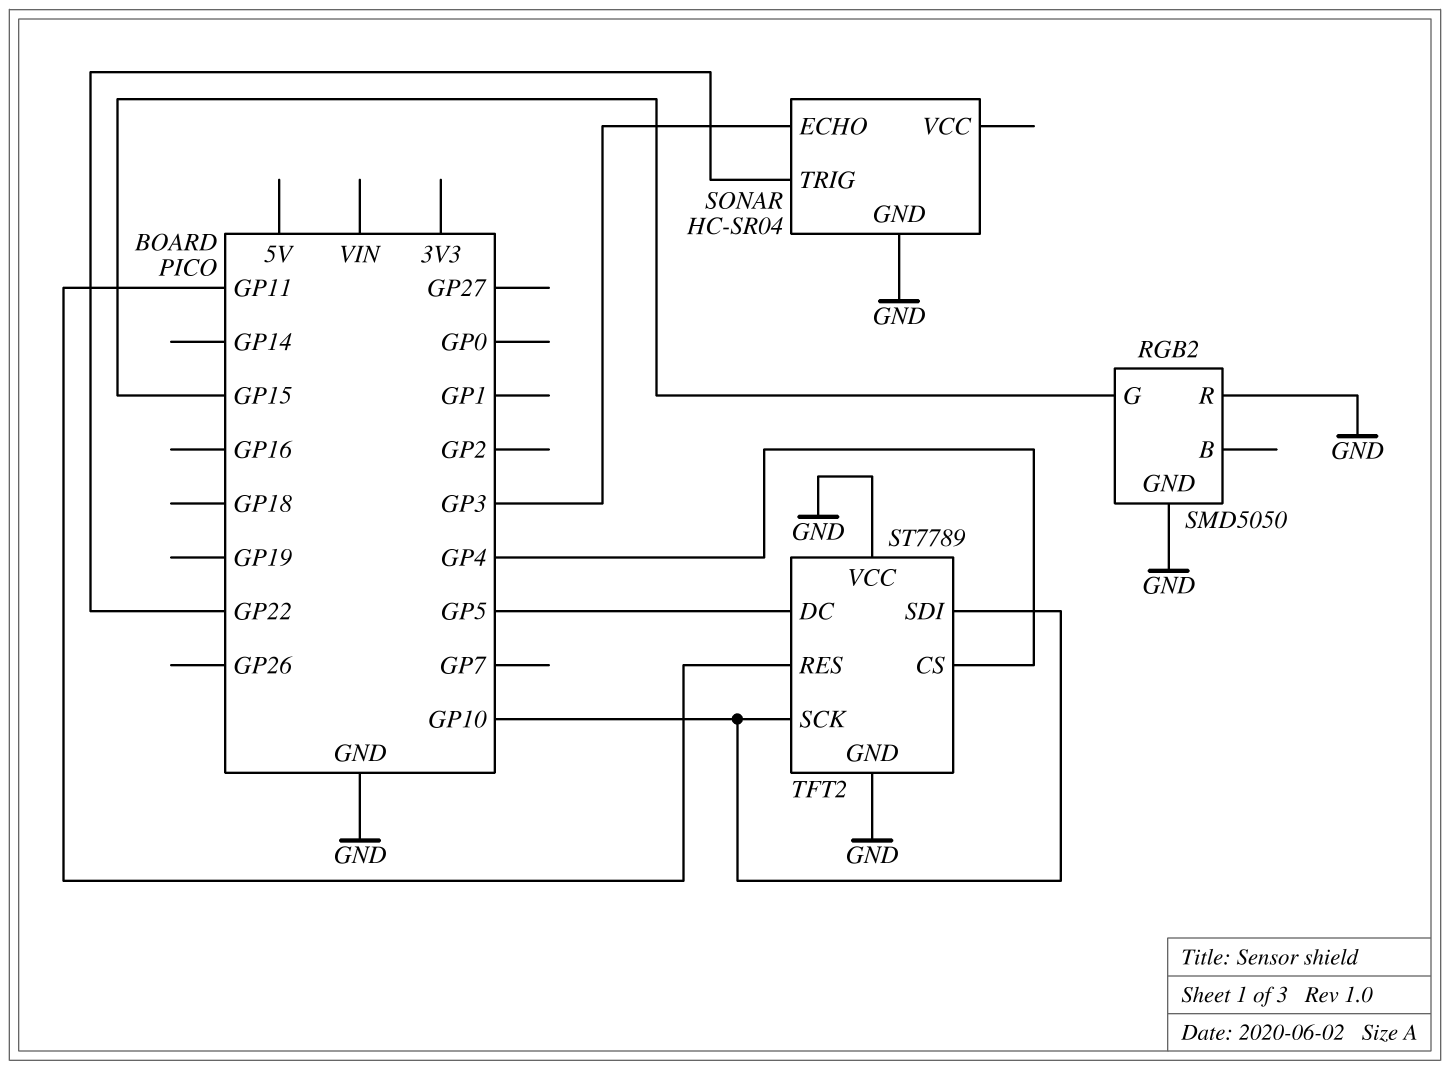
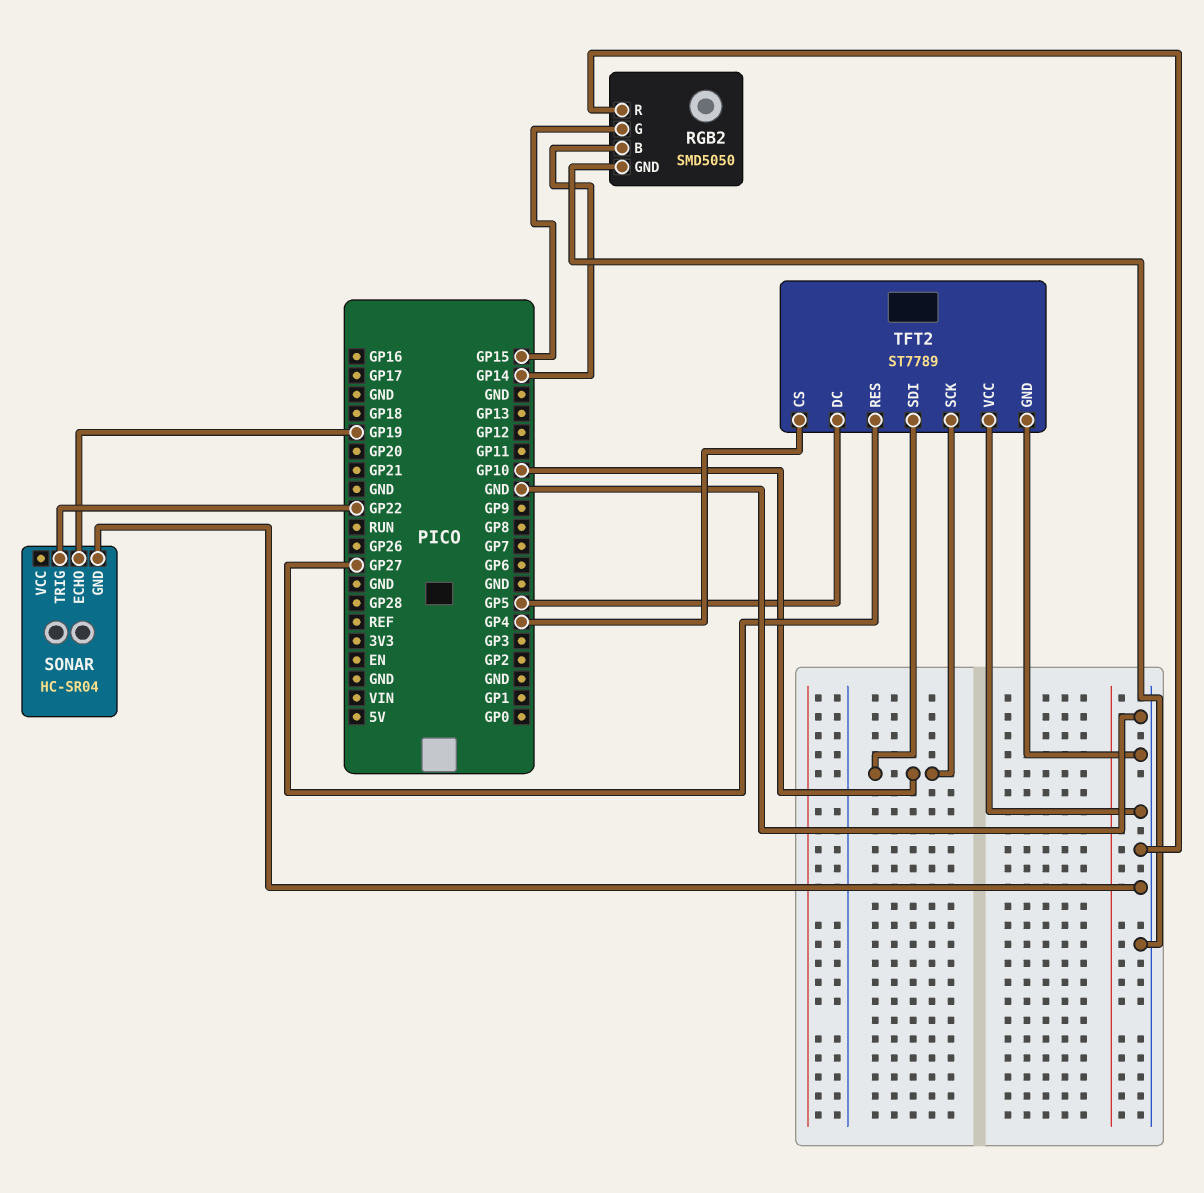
RGB2 pin B: none -> GP14
SONAR pin ECHO: GP3 -> GP19
TFT2 pin RES: GP11 -> GP27

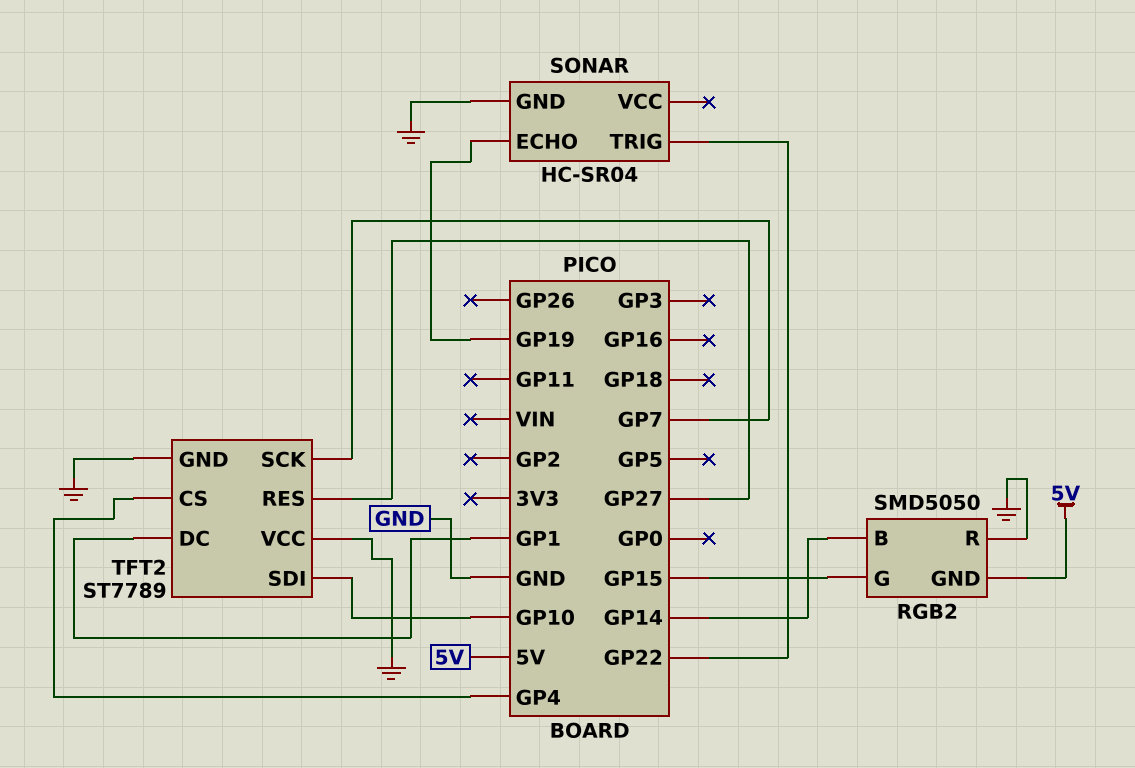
RGB2 pin GND: GND -> 5V
TFT2 pin DC: GP5 -> GP1
TFT2 pin SCK: GP10 -> GP7

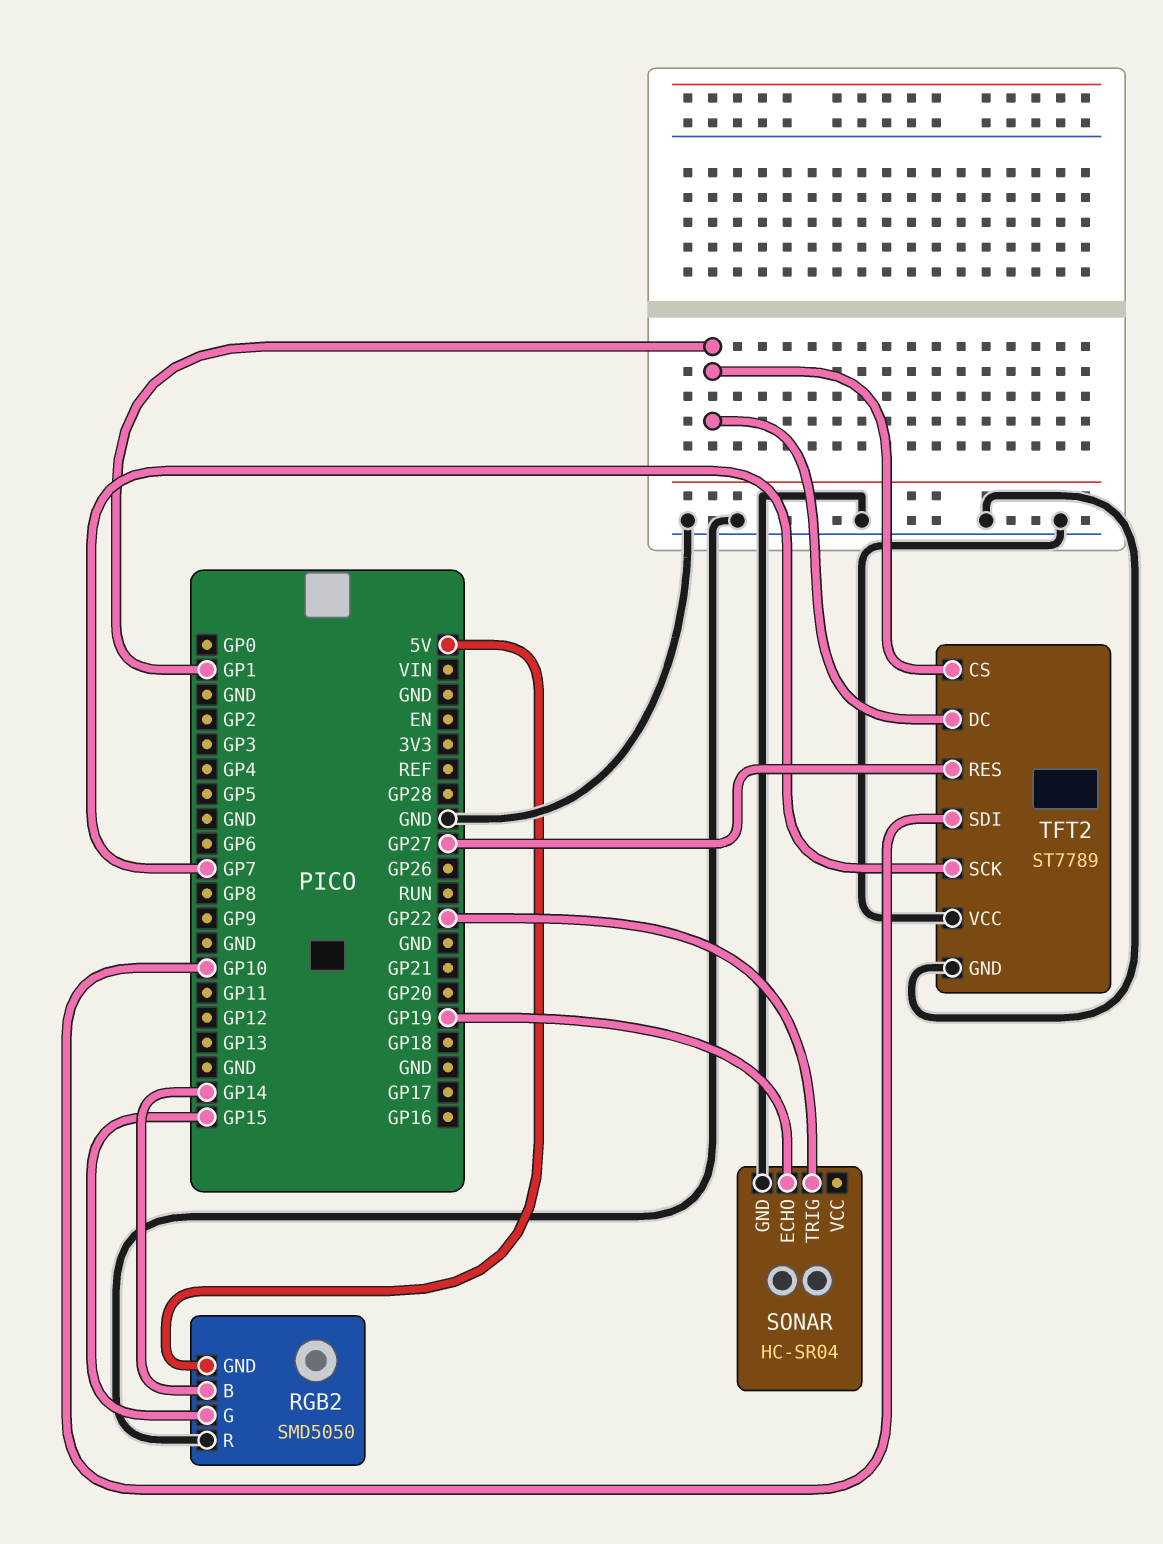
TFT2 pin CS: GP4 -> GP1

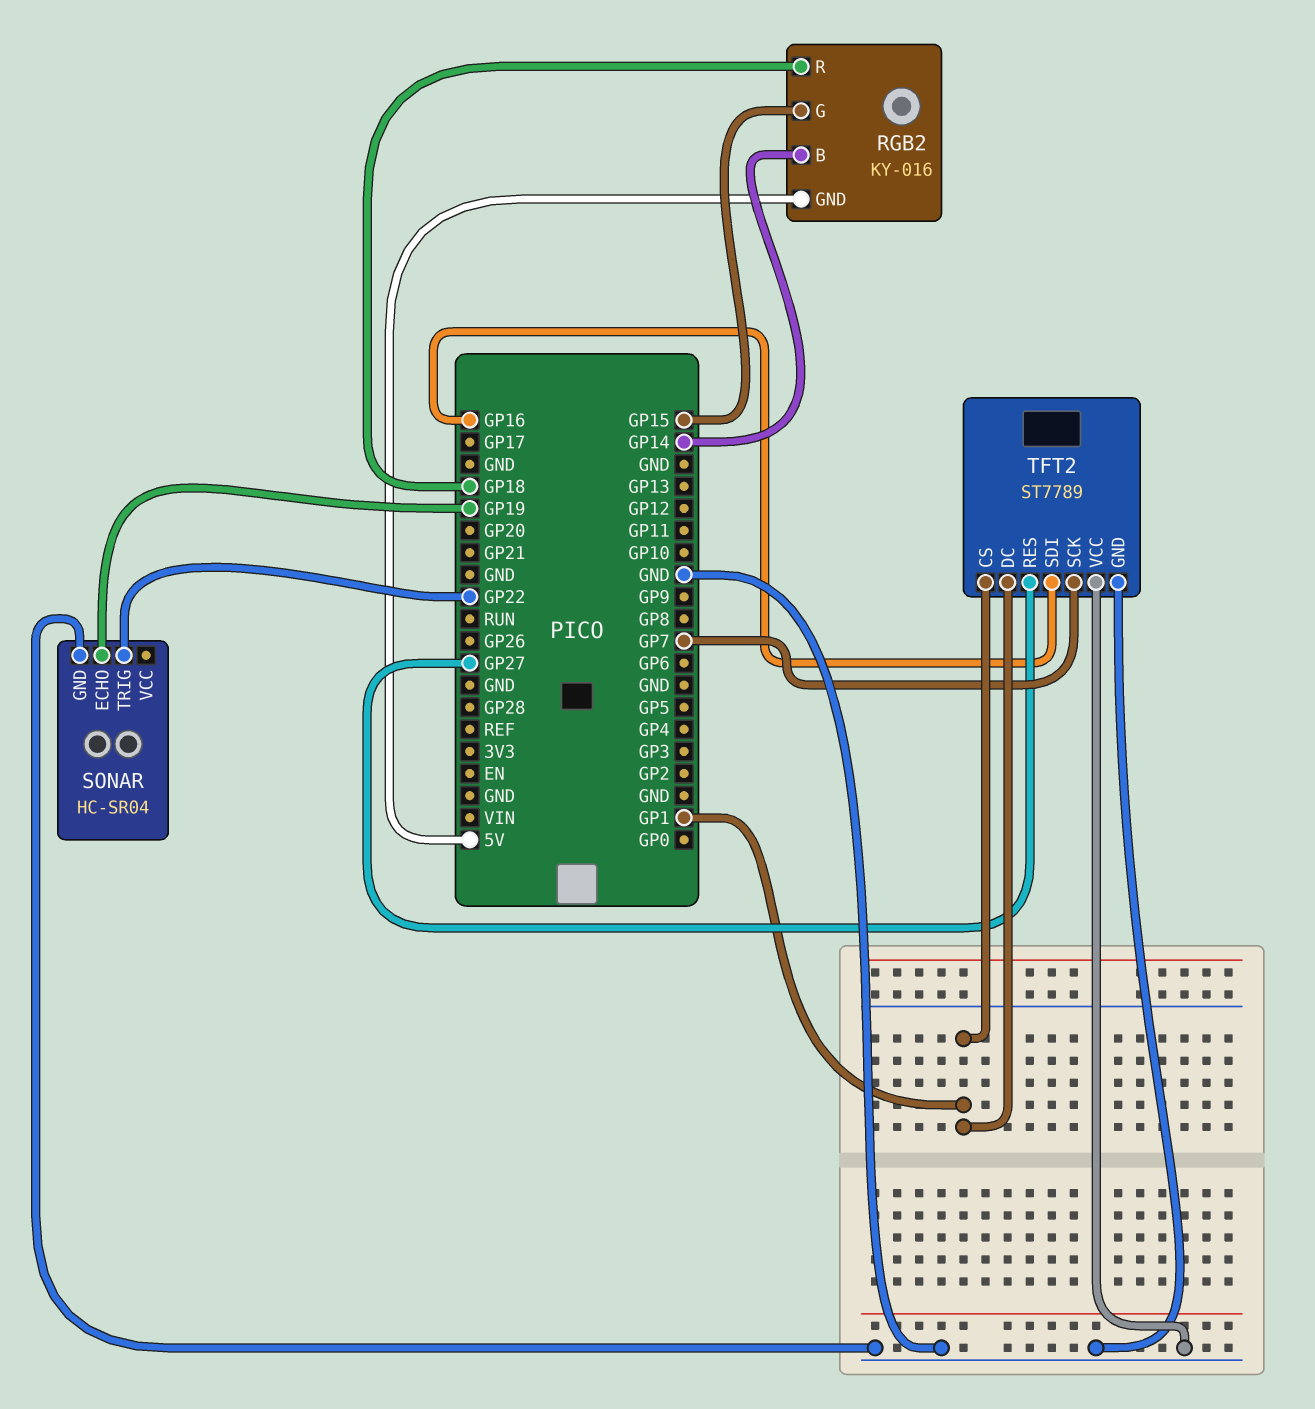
RGB2: SMD5050 -> KY-016
RGB2 pin R: GND -> GP18
TFT2 pin SDI: GP10 -> GP16

